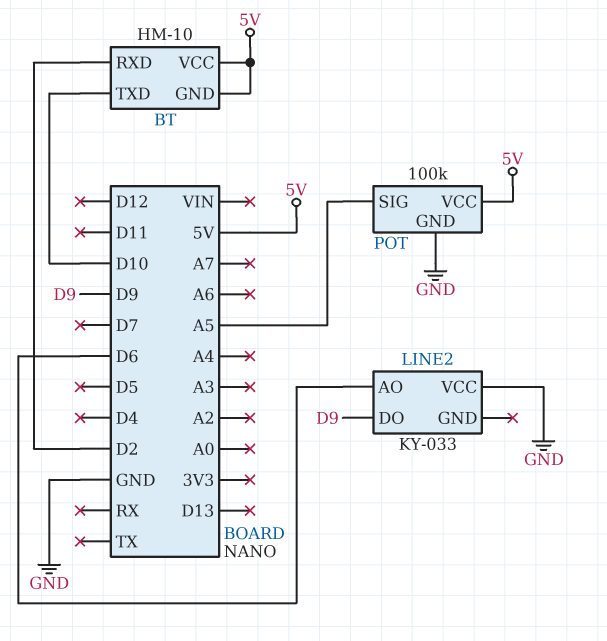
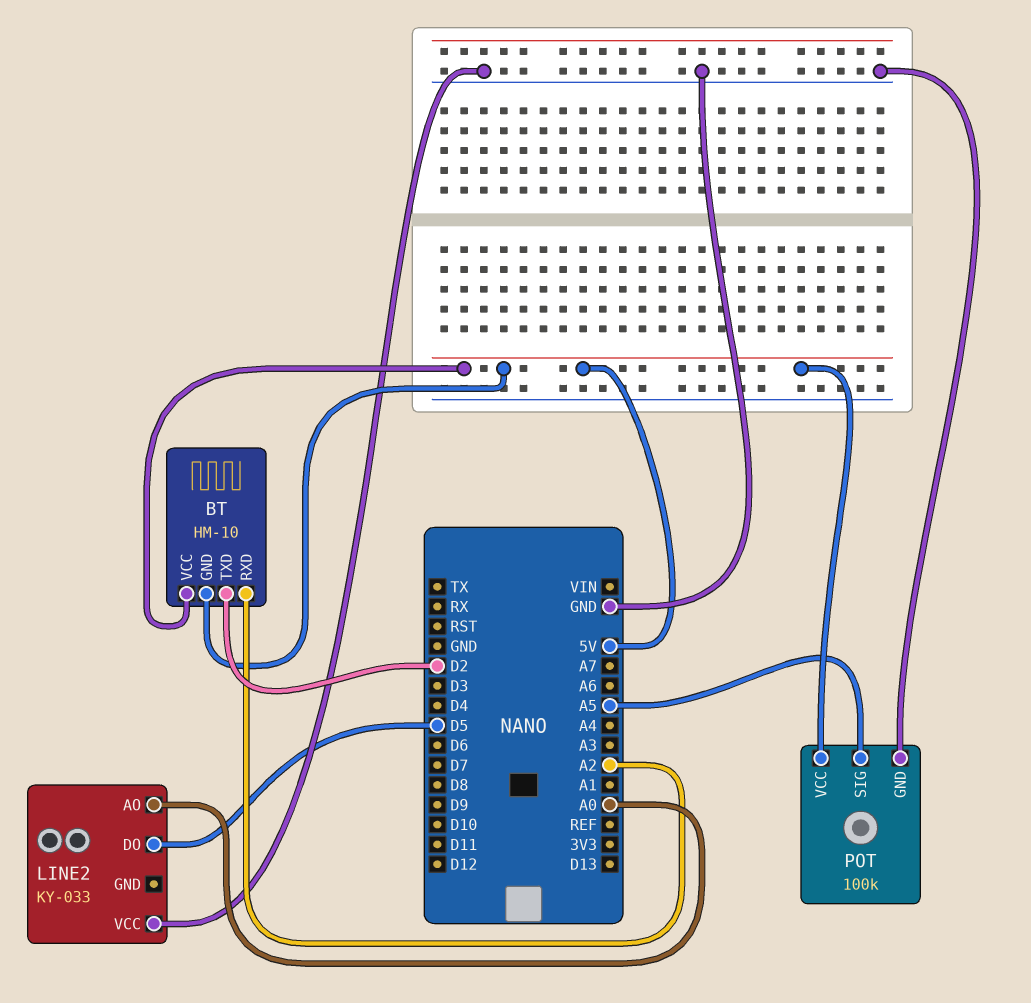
BT pin RXD: D2 -> A2
BT pin TXD: D10 -> D2
LINE2 pin AO: D6 -> A0
LINE2 pin DO: D9 -> D5

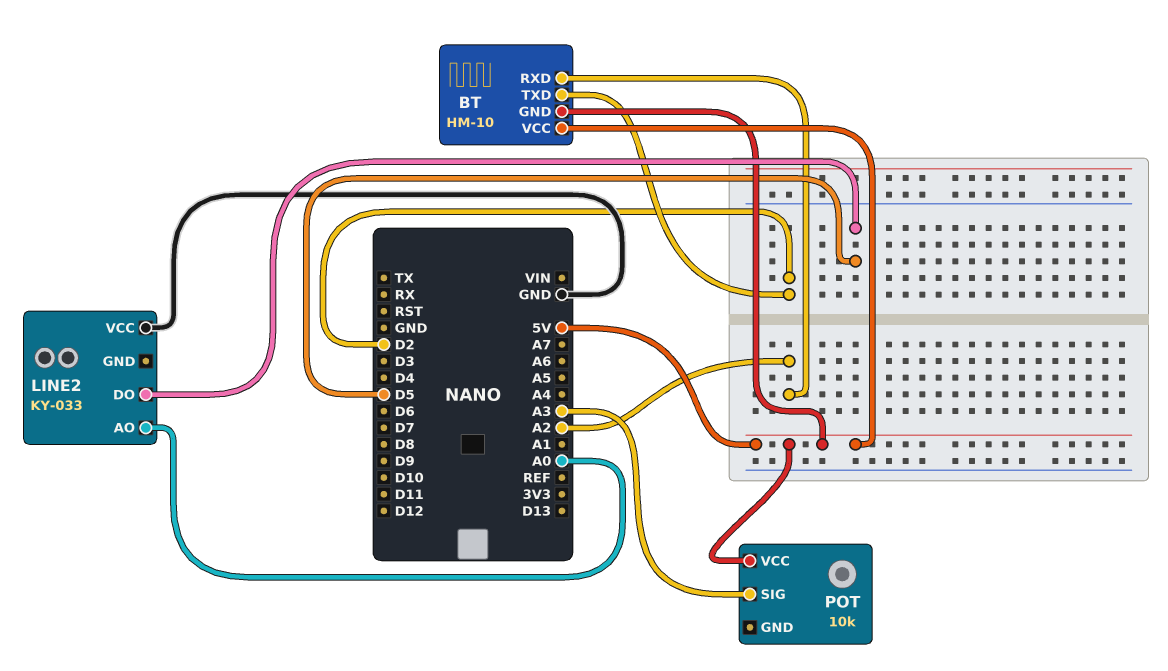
POT: 100k -> 10k
POT pin GND: GND -> none
POT pin SIG: A5 -> A3

